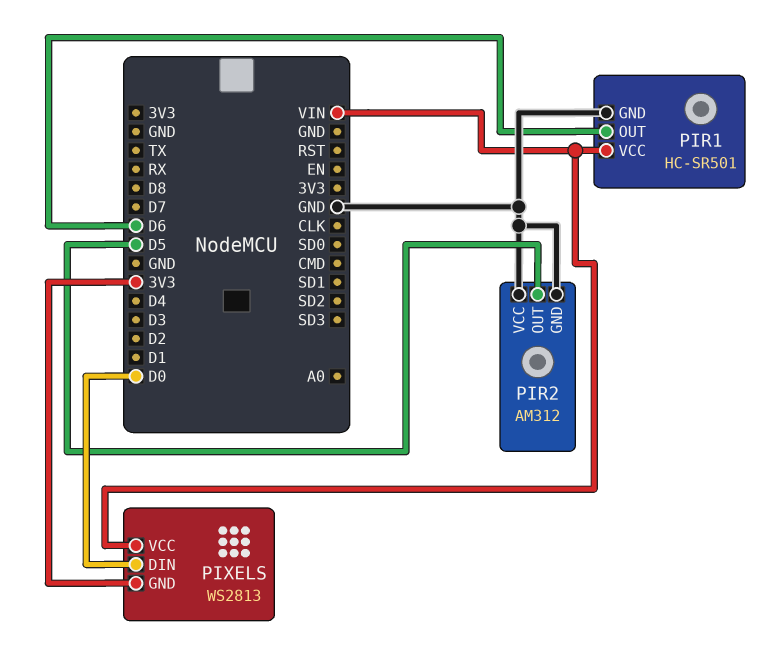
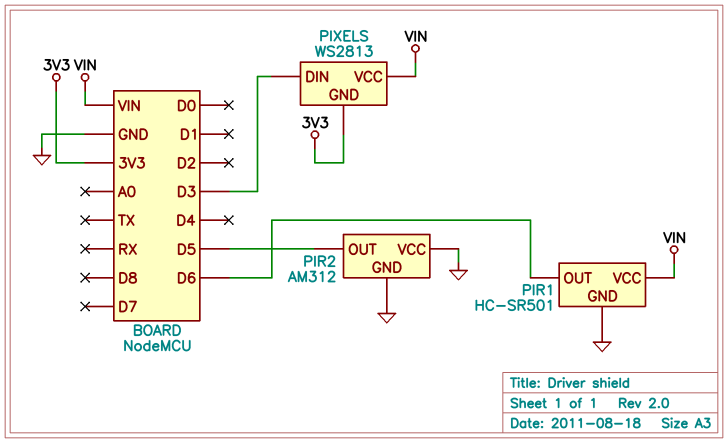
PIXELS pin DIN: D0 -> D3

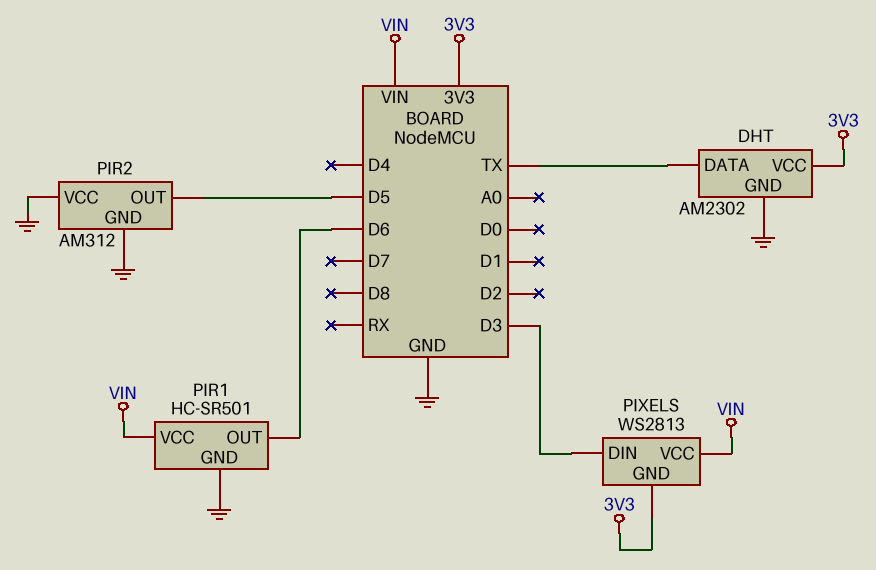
DHT: none -> AM2302
DHT pin DATA: none -> TX
DHT pin GND: none -> GND
DHT pin VCC: none -> 3V3

